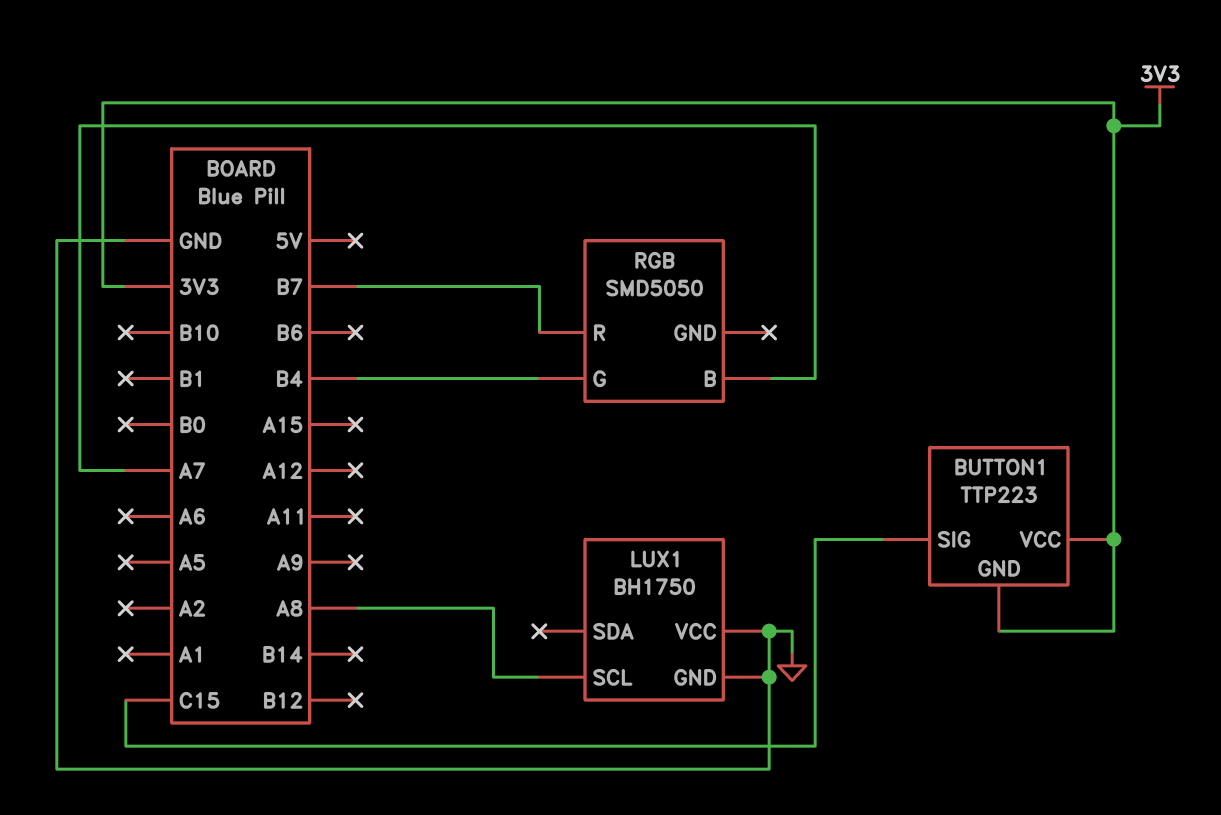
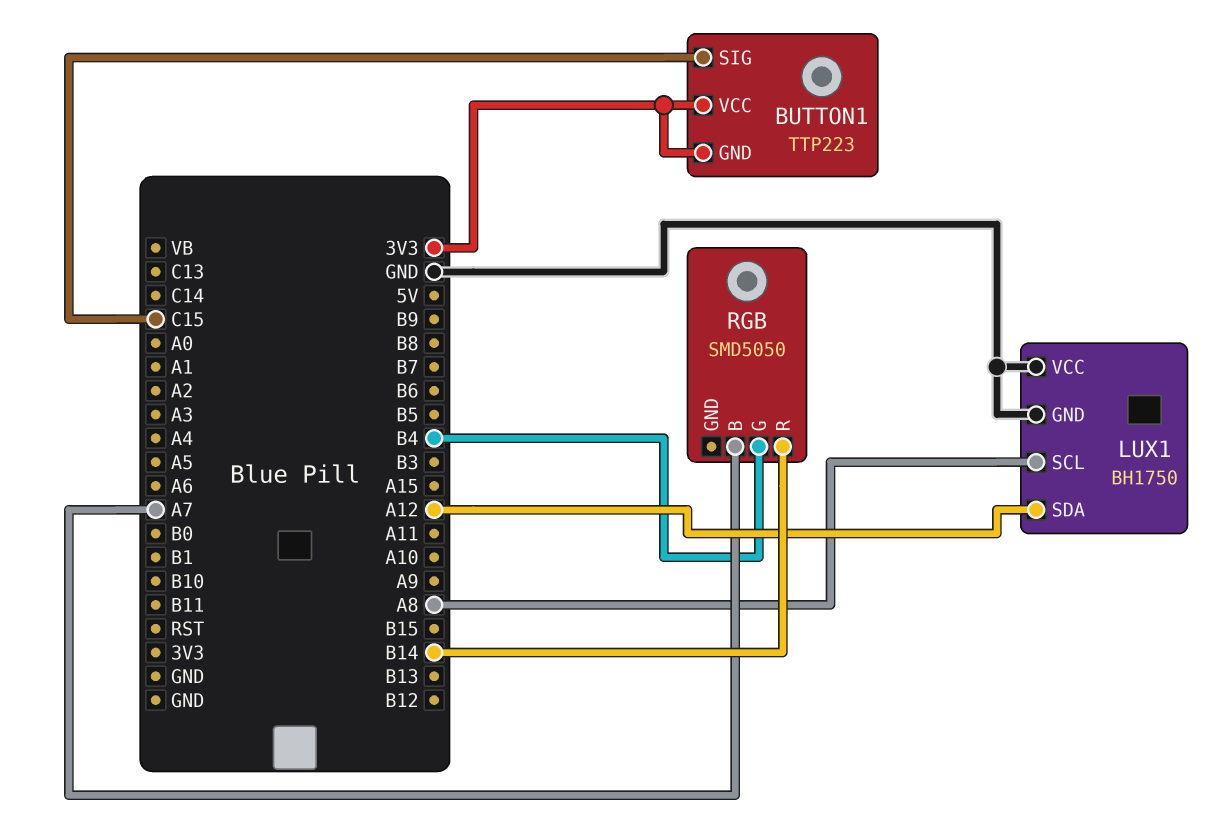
LUX1 pin SDA: none -> A12
RGB pin R: B7 -> B14

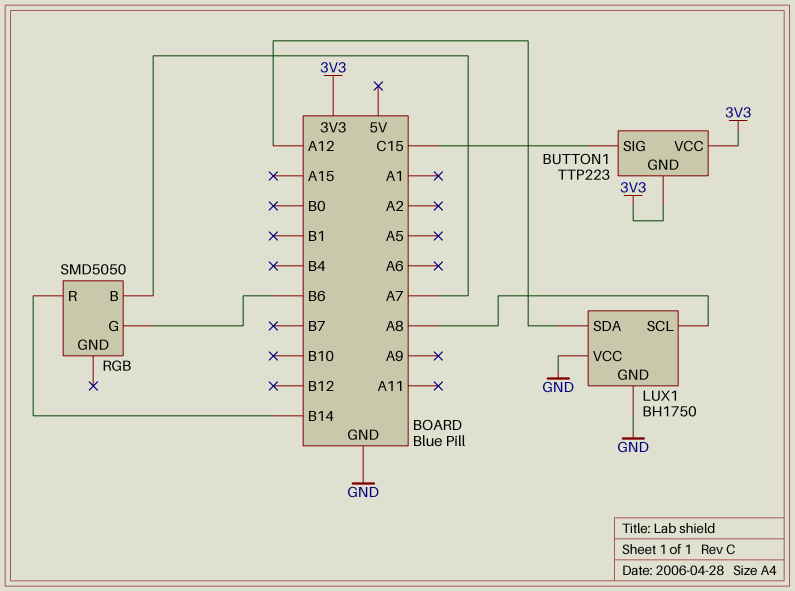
RGB pin G: B4 -> B6

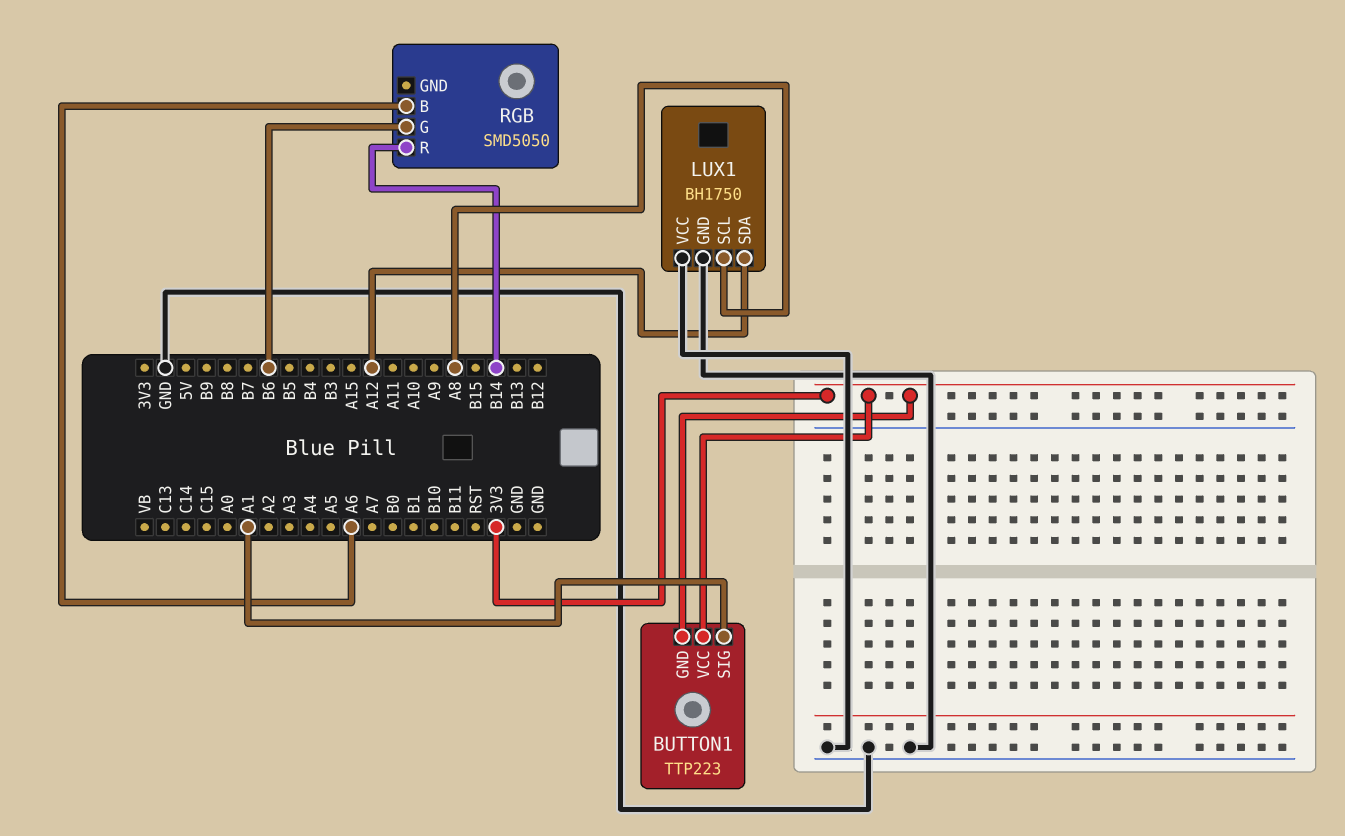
BUTTON1 pin SIG: C15 -> A1
RGB pin B: A7 -> A6

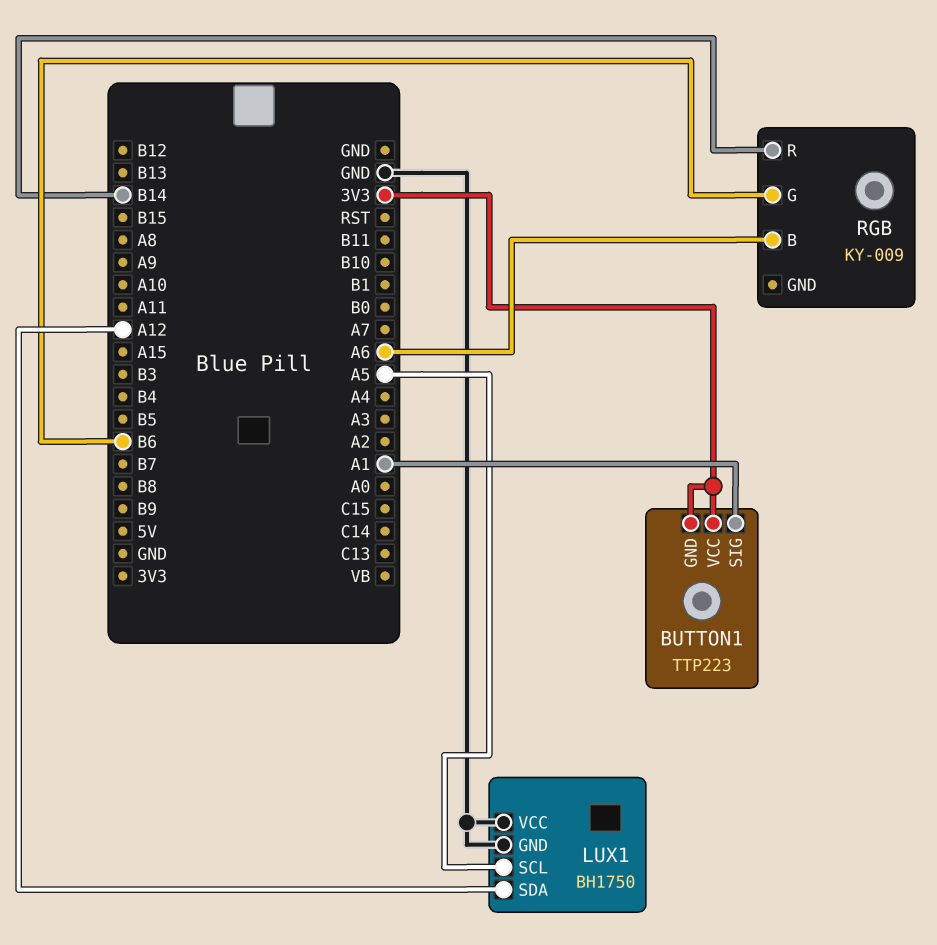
LUX1 pin SCL: A8 -> A5
RGB: SMD5050 -> KY-009

